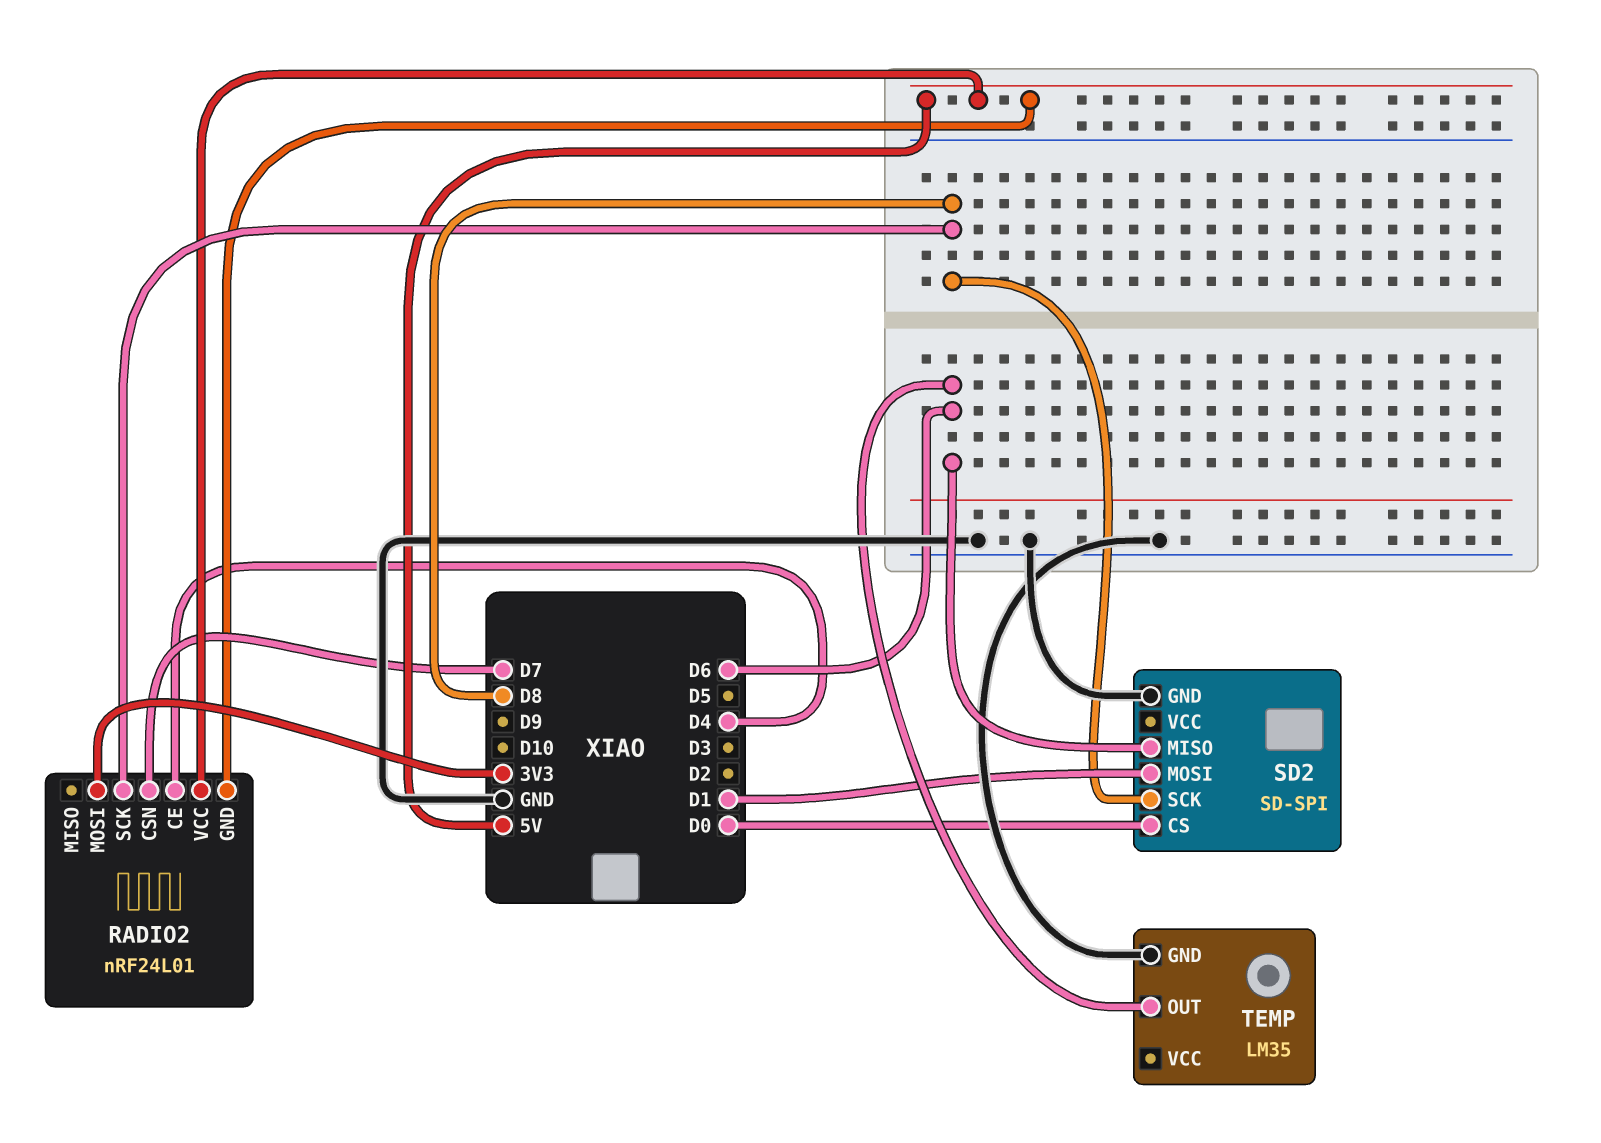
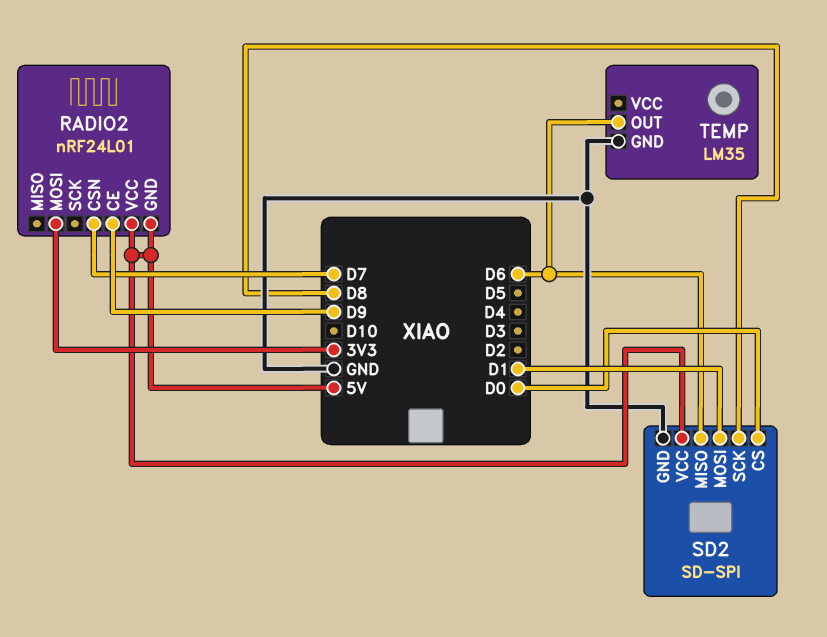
RADIO2 pin CE: D4 -> D9
RADIO2 pin SCK: D8 -> none
SD2 pin VCC: none -> 5V

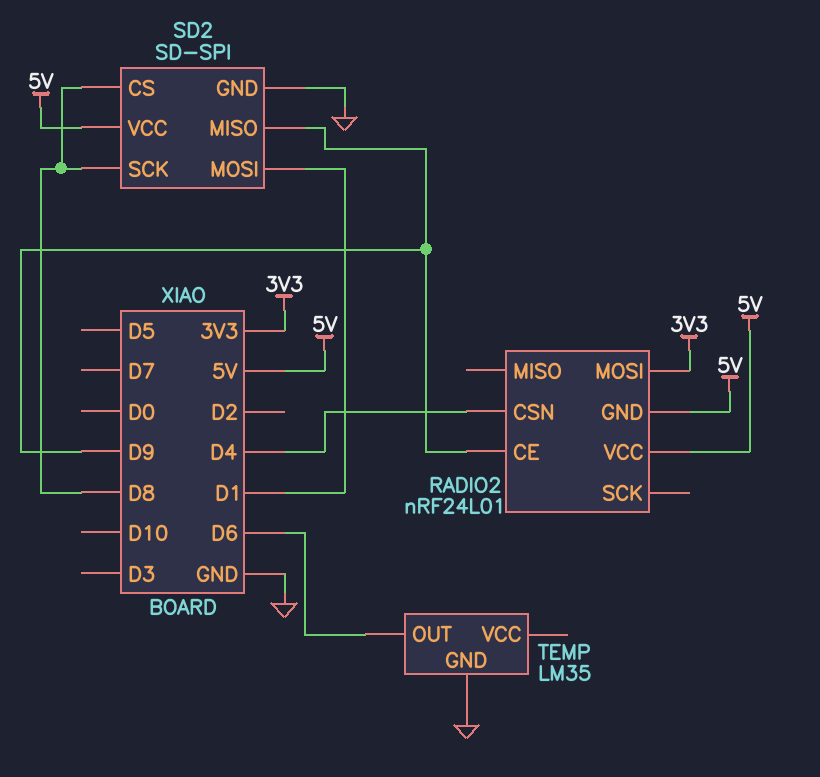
RADIO2 pin CSN: D7 -> D4
SD2 pin CS: D0 -> D8
SD2 pin MISO: D6 -> D9

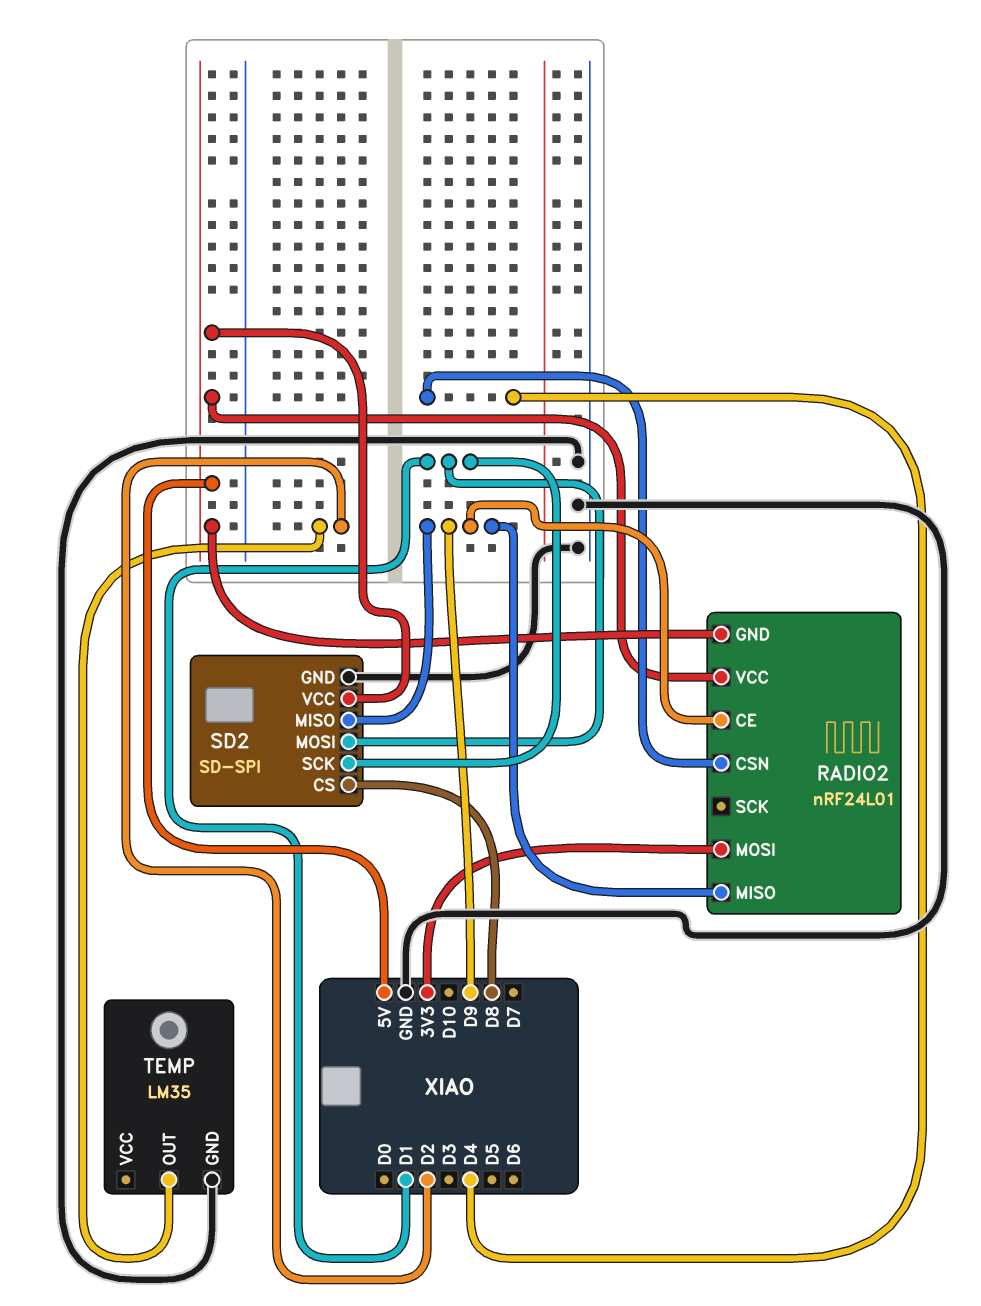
RADIO2 pin MISO: none -> D9
SD2 pin SCK: D8 -> D1
TEMP pin OUT: D6 -> D2

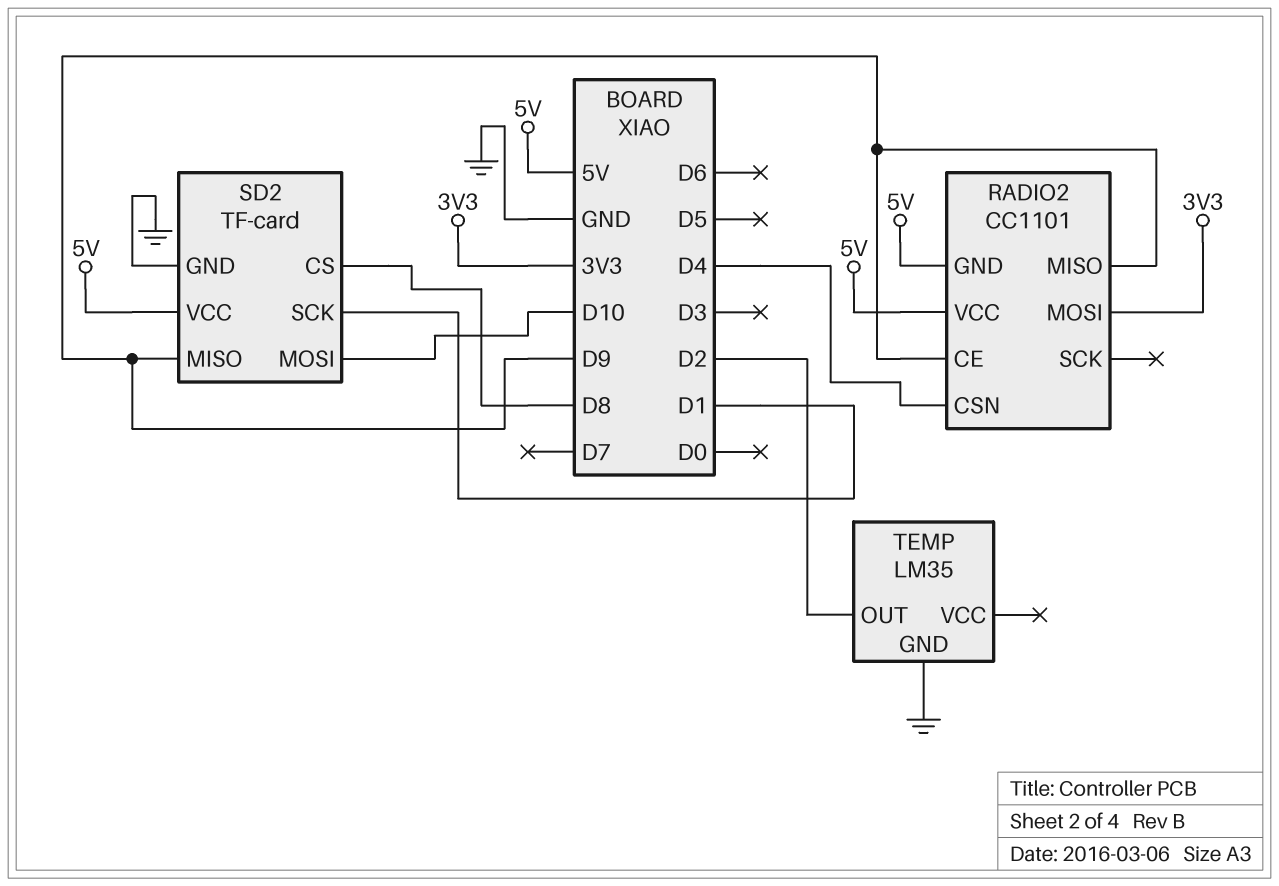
RADIO2: nRF24L01 -> CC1101
SD2: SD-SPI -> TF-card
SD2 pin MOSI: D1 -> D10

